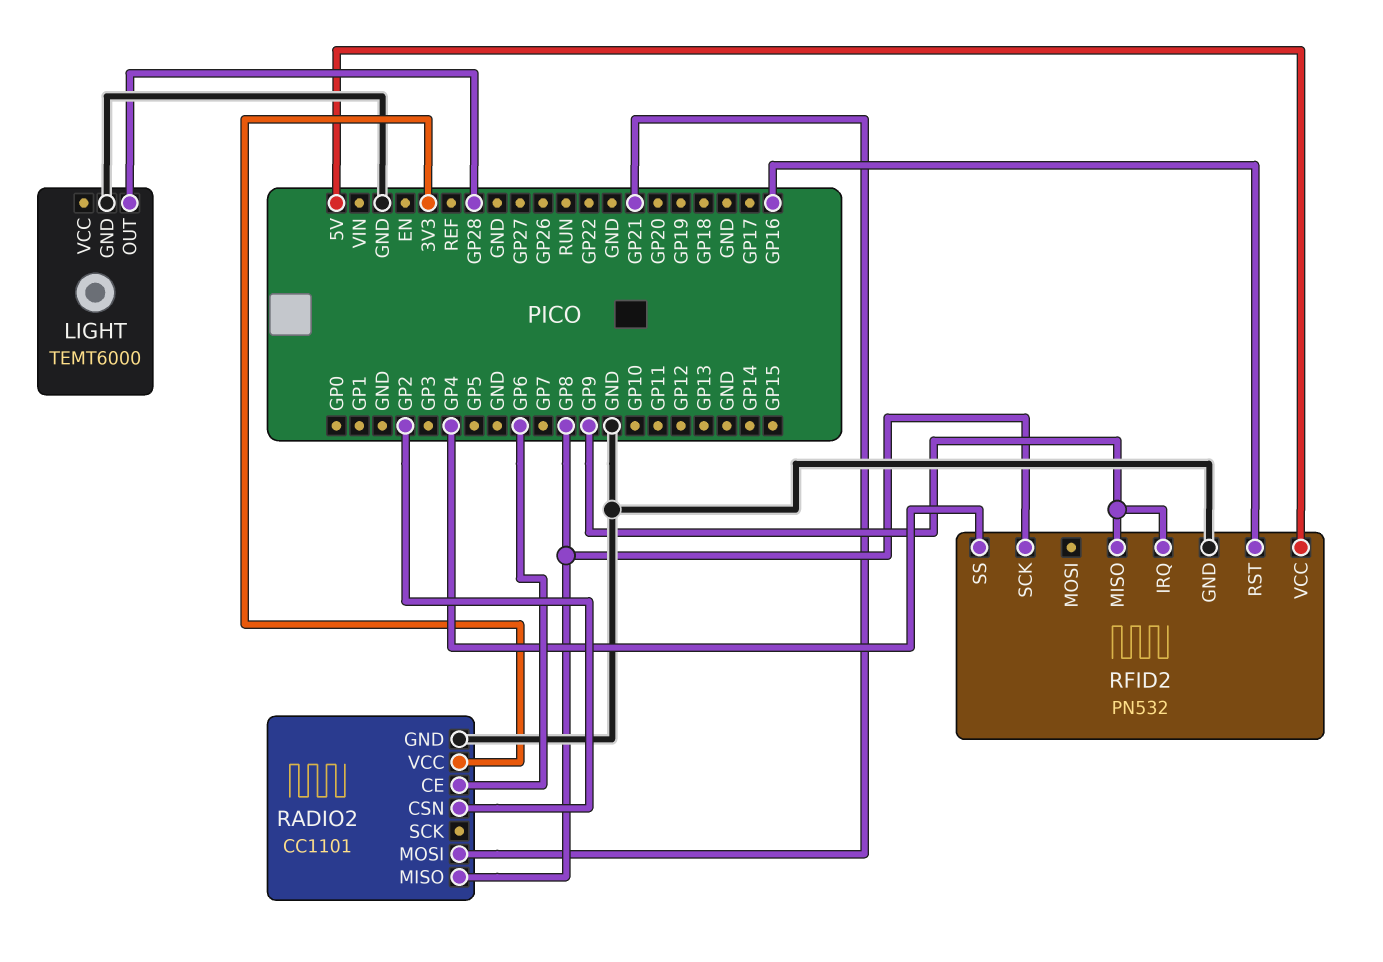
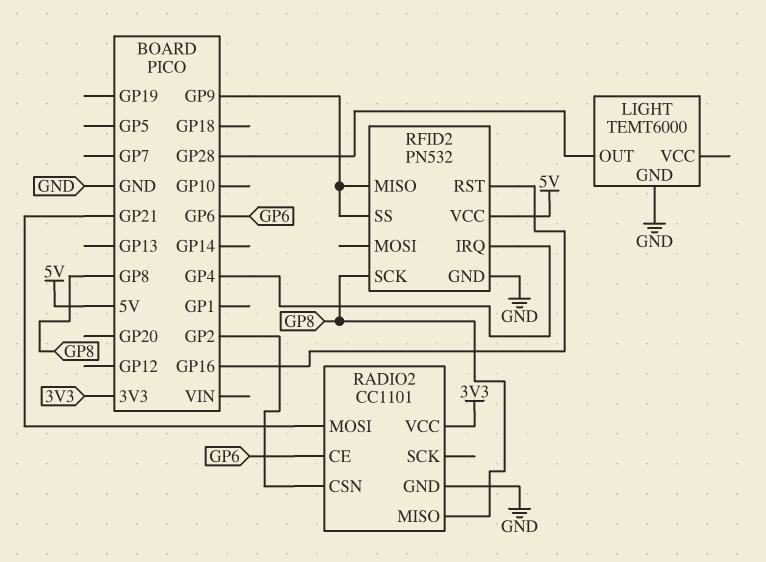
RFID2 pin IRQ: GP9 -> GP4
RFID2 pin SS: GP4 -> GP9

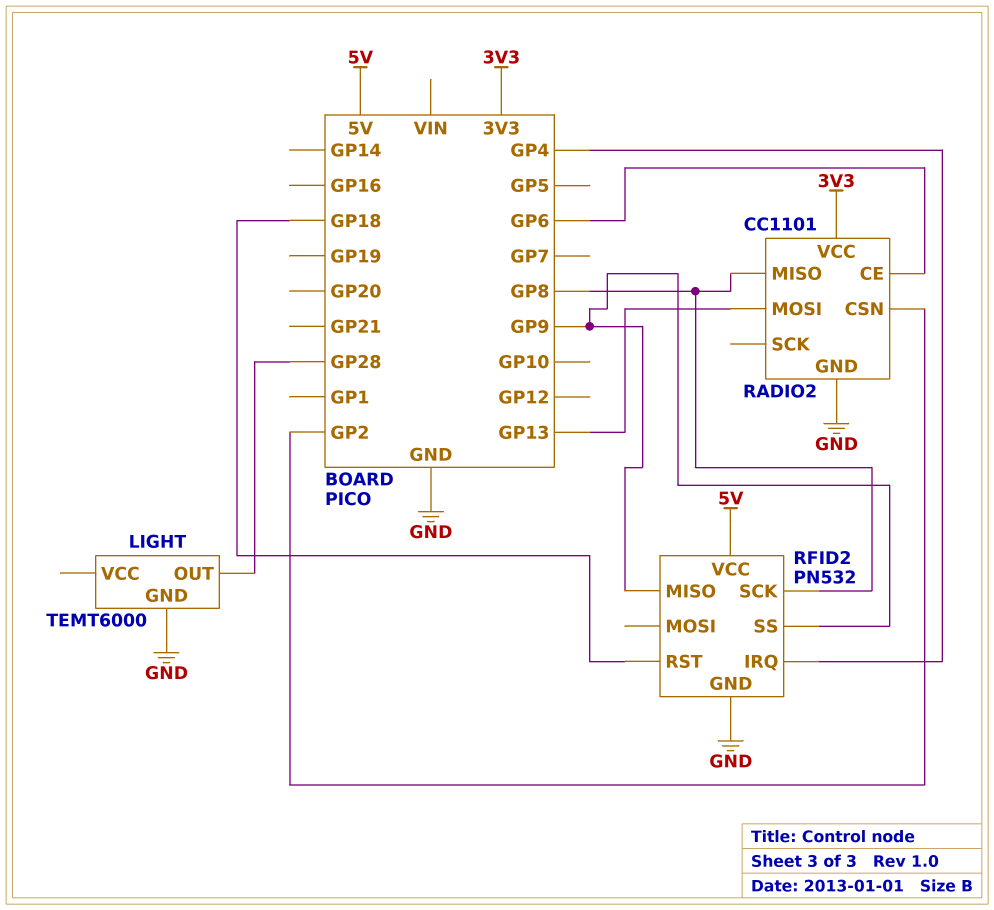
RADIO2 pin MOSI: GP21 -> GP13
RFID2 pin RST: GP16 -> GP18

